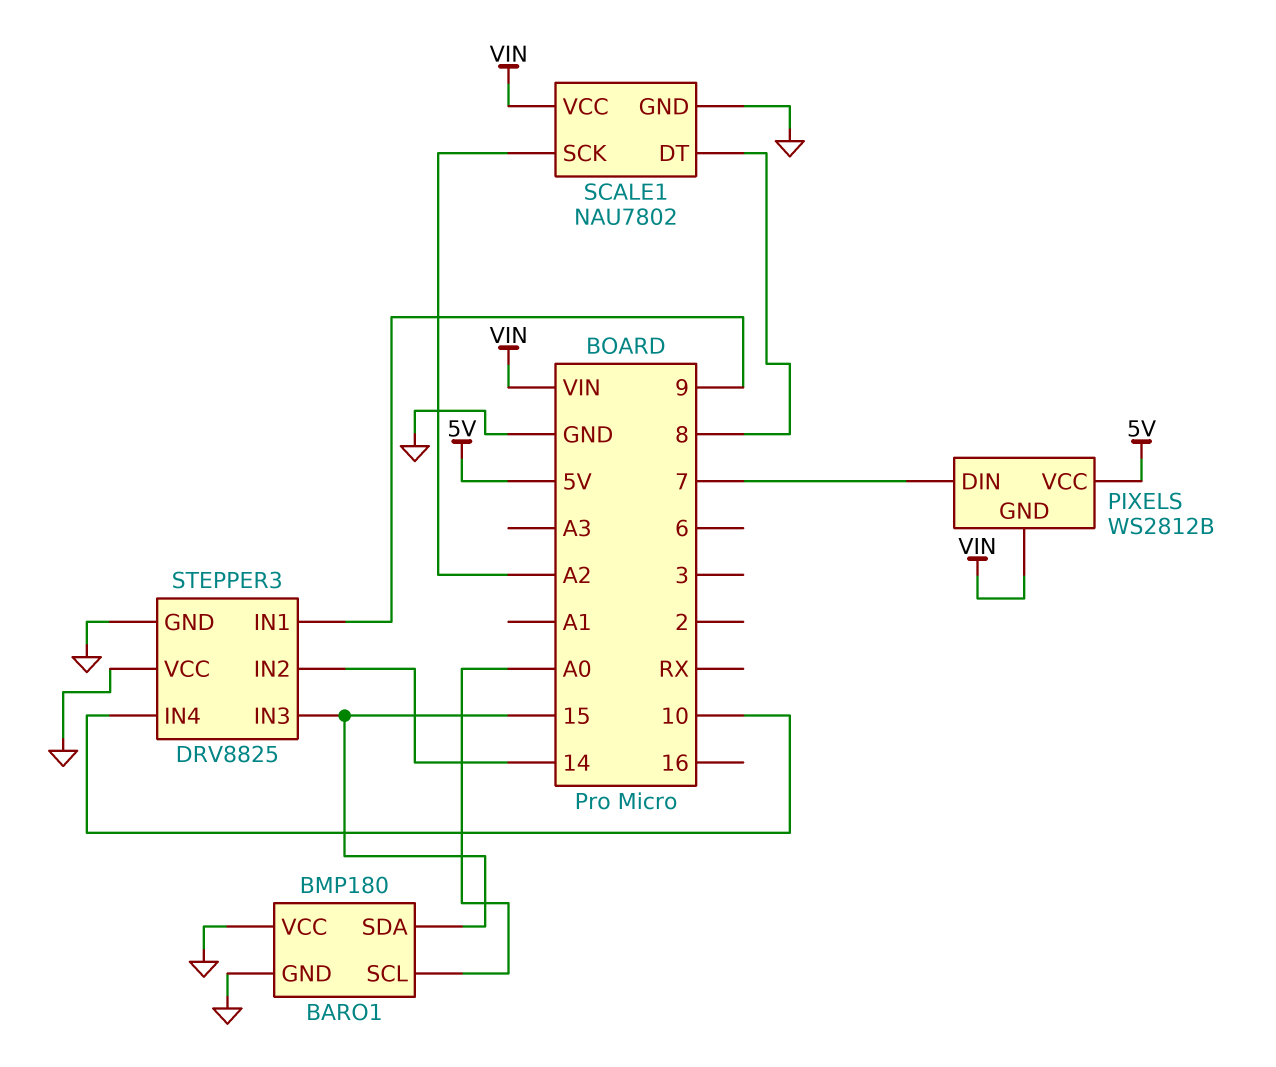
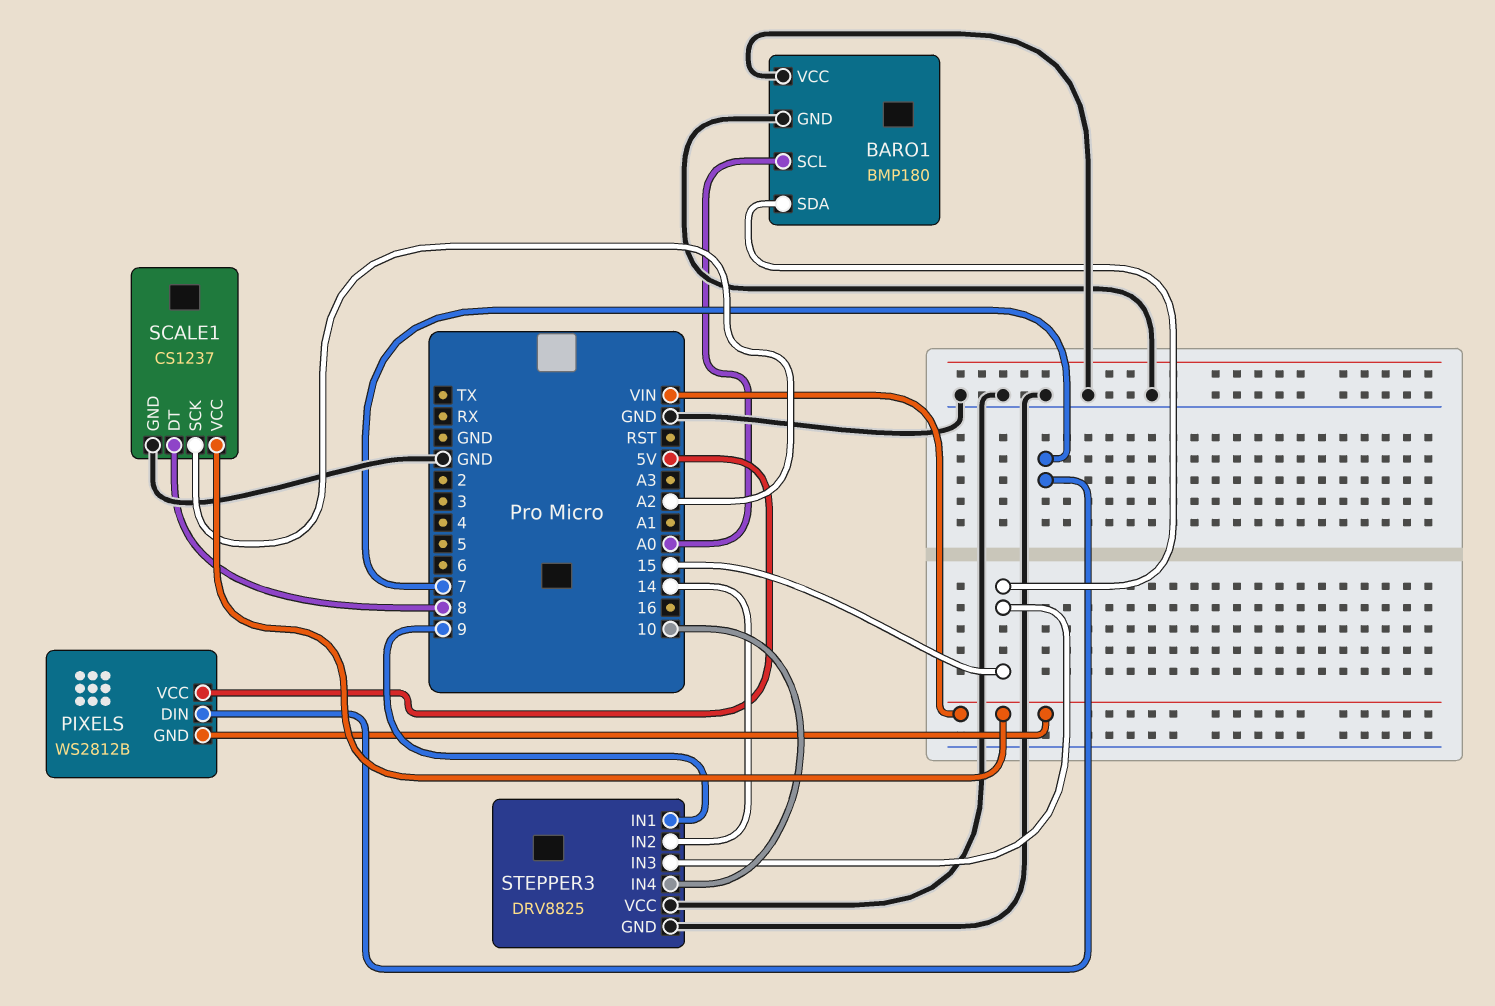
SCALE1: NAU7802 -> CS1237

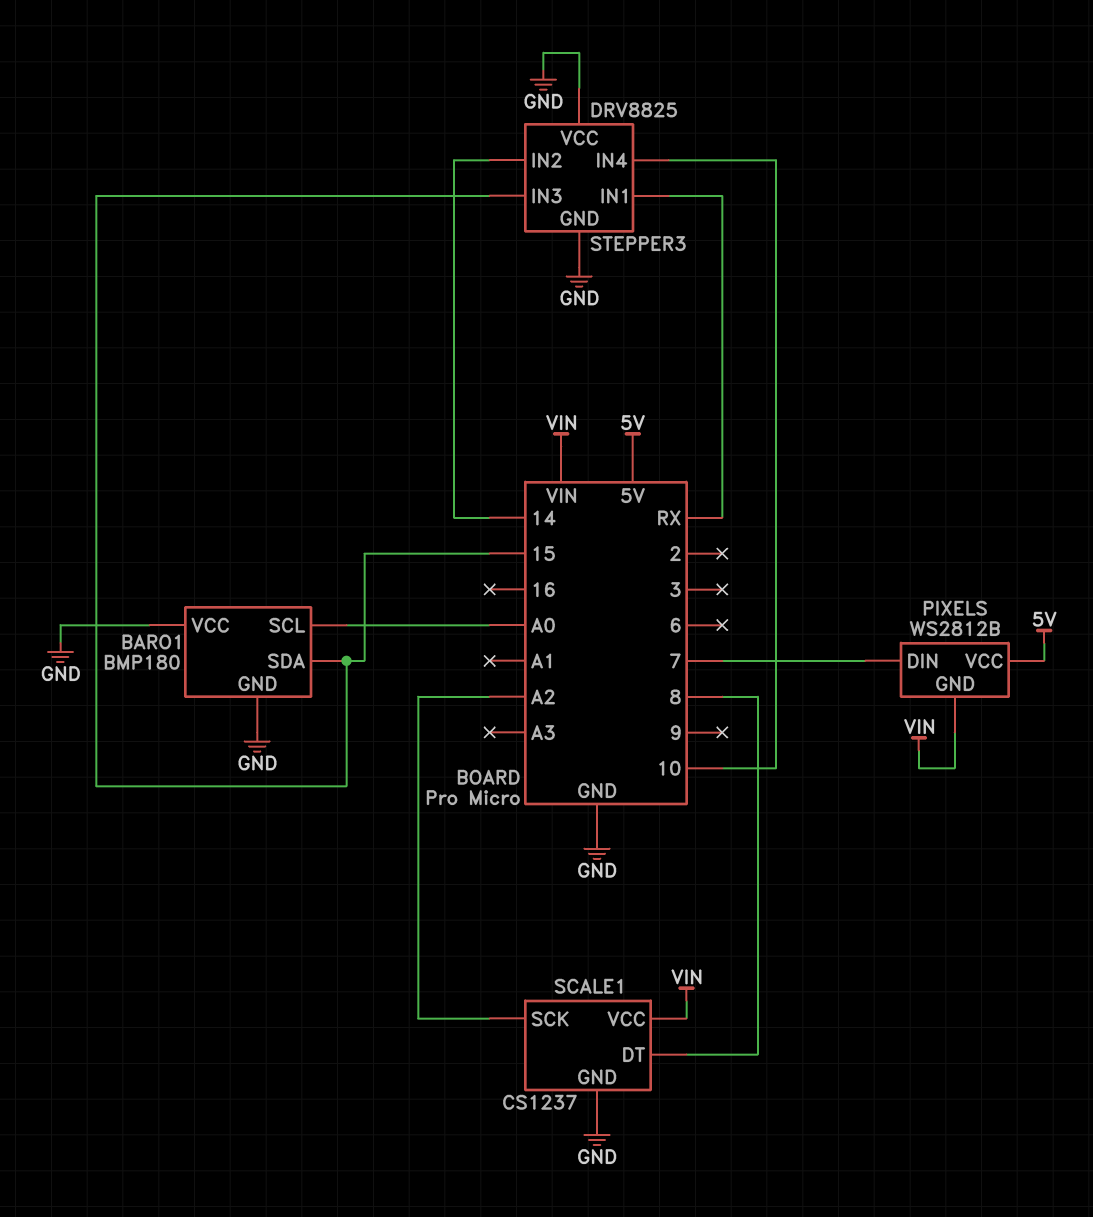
STEPPER3 pin IN1: 9 -> RX

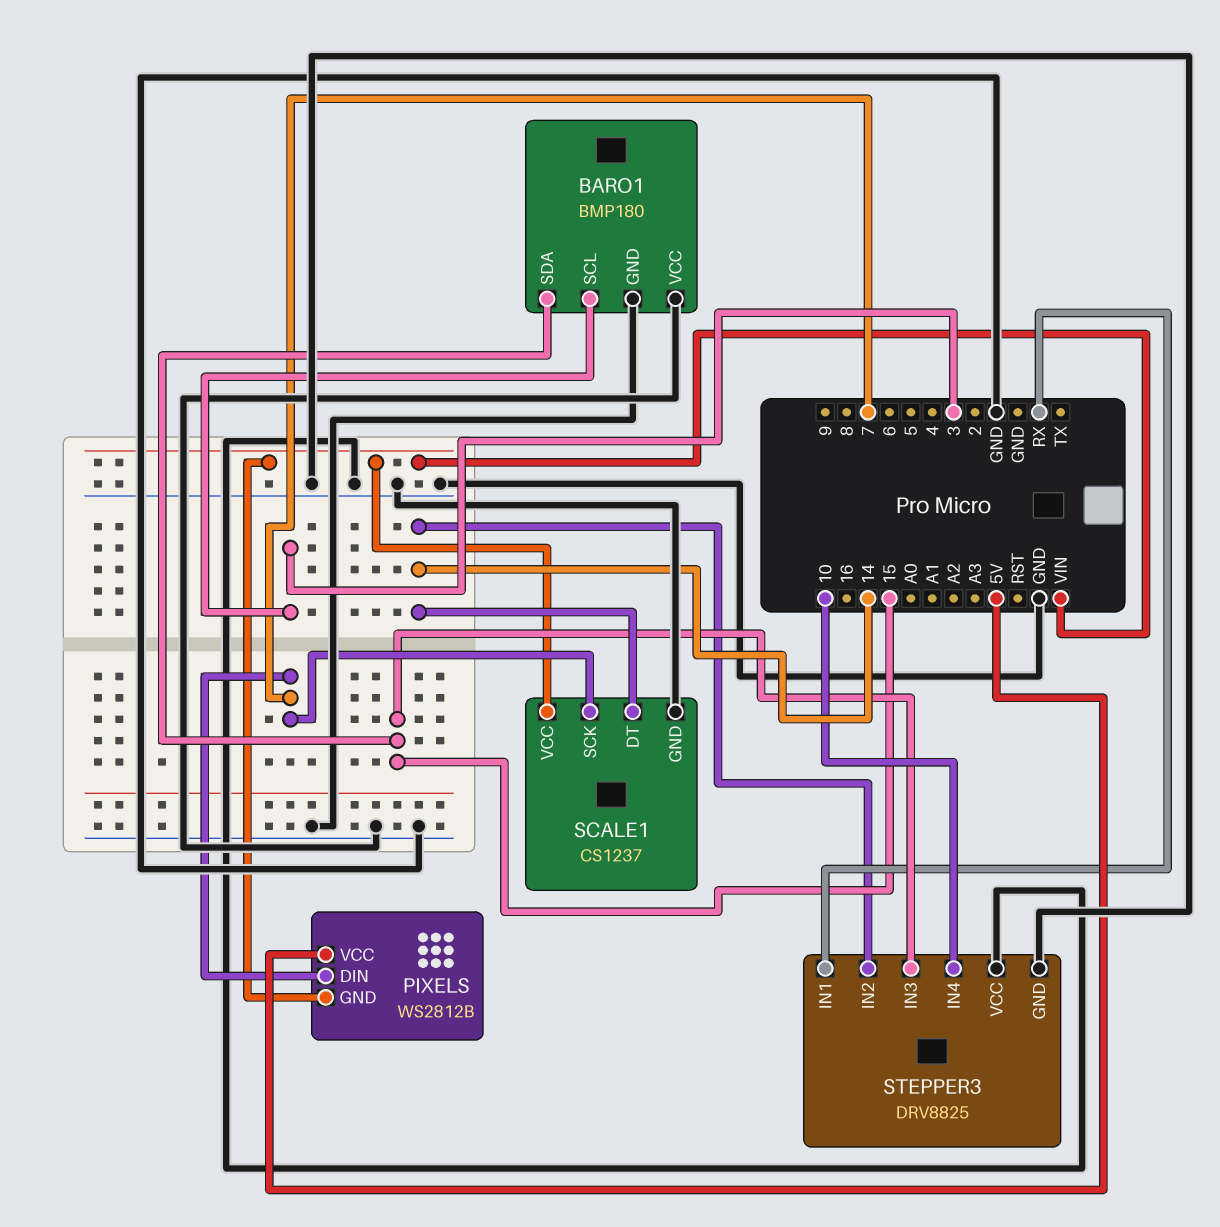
BARO1 pin SCL: A0 -> 3
SCALE1 pin DT: 8 -> 14
SCALE1 pin SCK: A2 -> 7

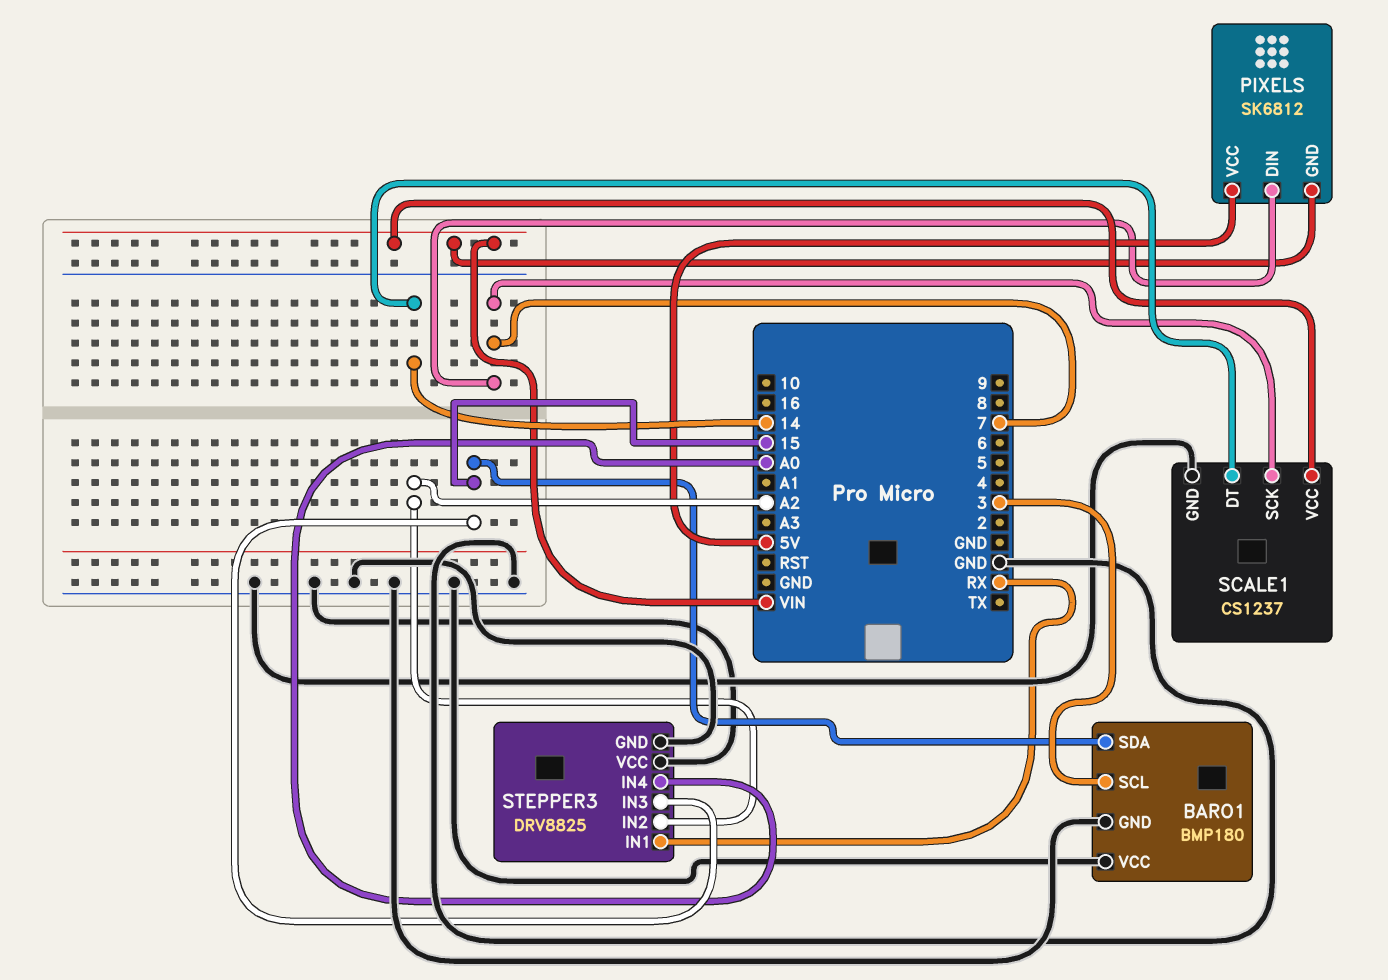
PIXELS: WS2812B -> SK6812
STEPPER3 pin IN2: 14 -> A2
STEPPER3 pin IN4: 10 -> A0

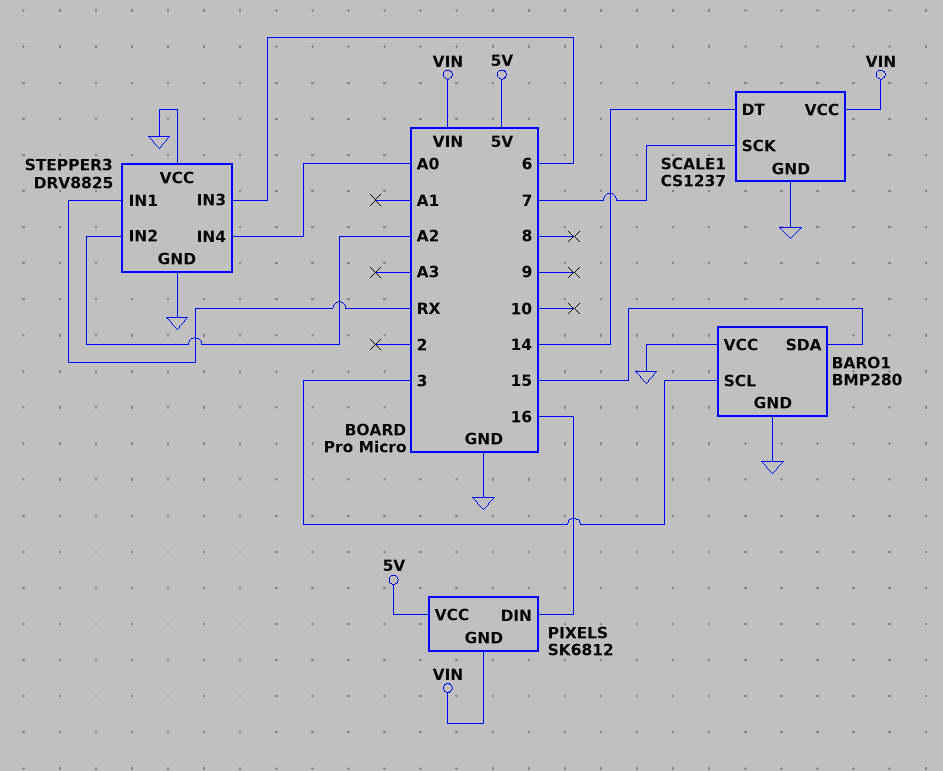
BARO1: BMP180 -> BMP280
PIXELS pin DIN: 7 -> 16
STEPPER3 pin IN3: 15 -> 6

